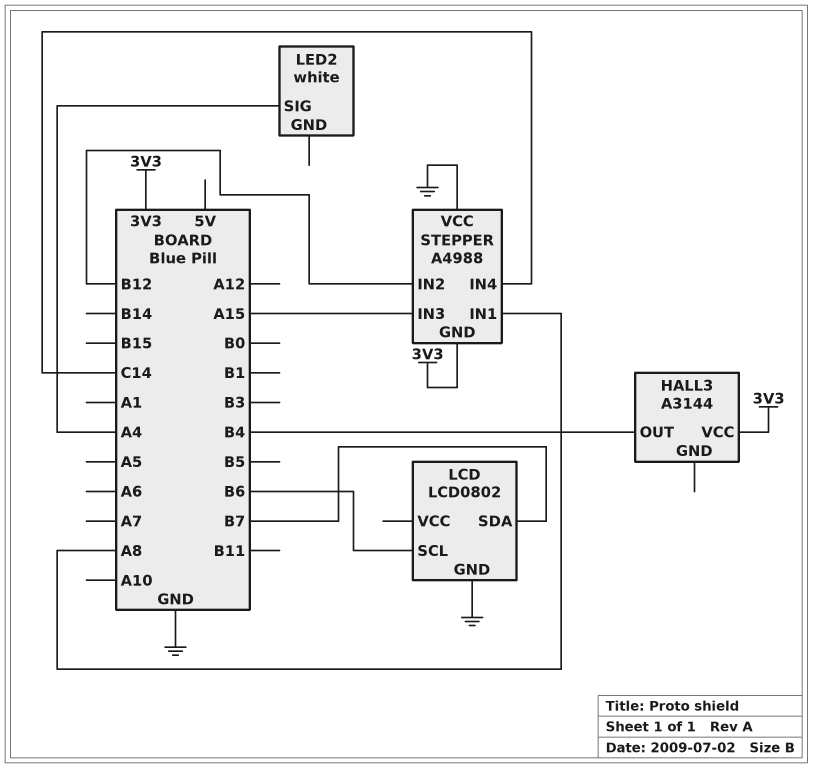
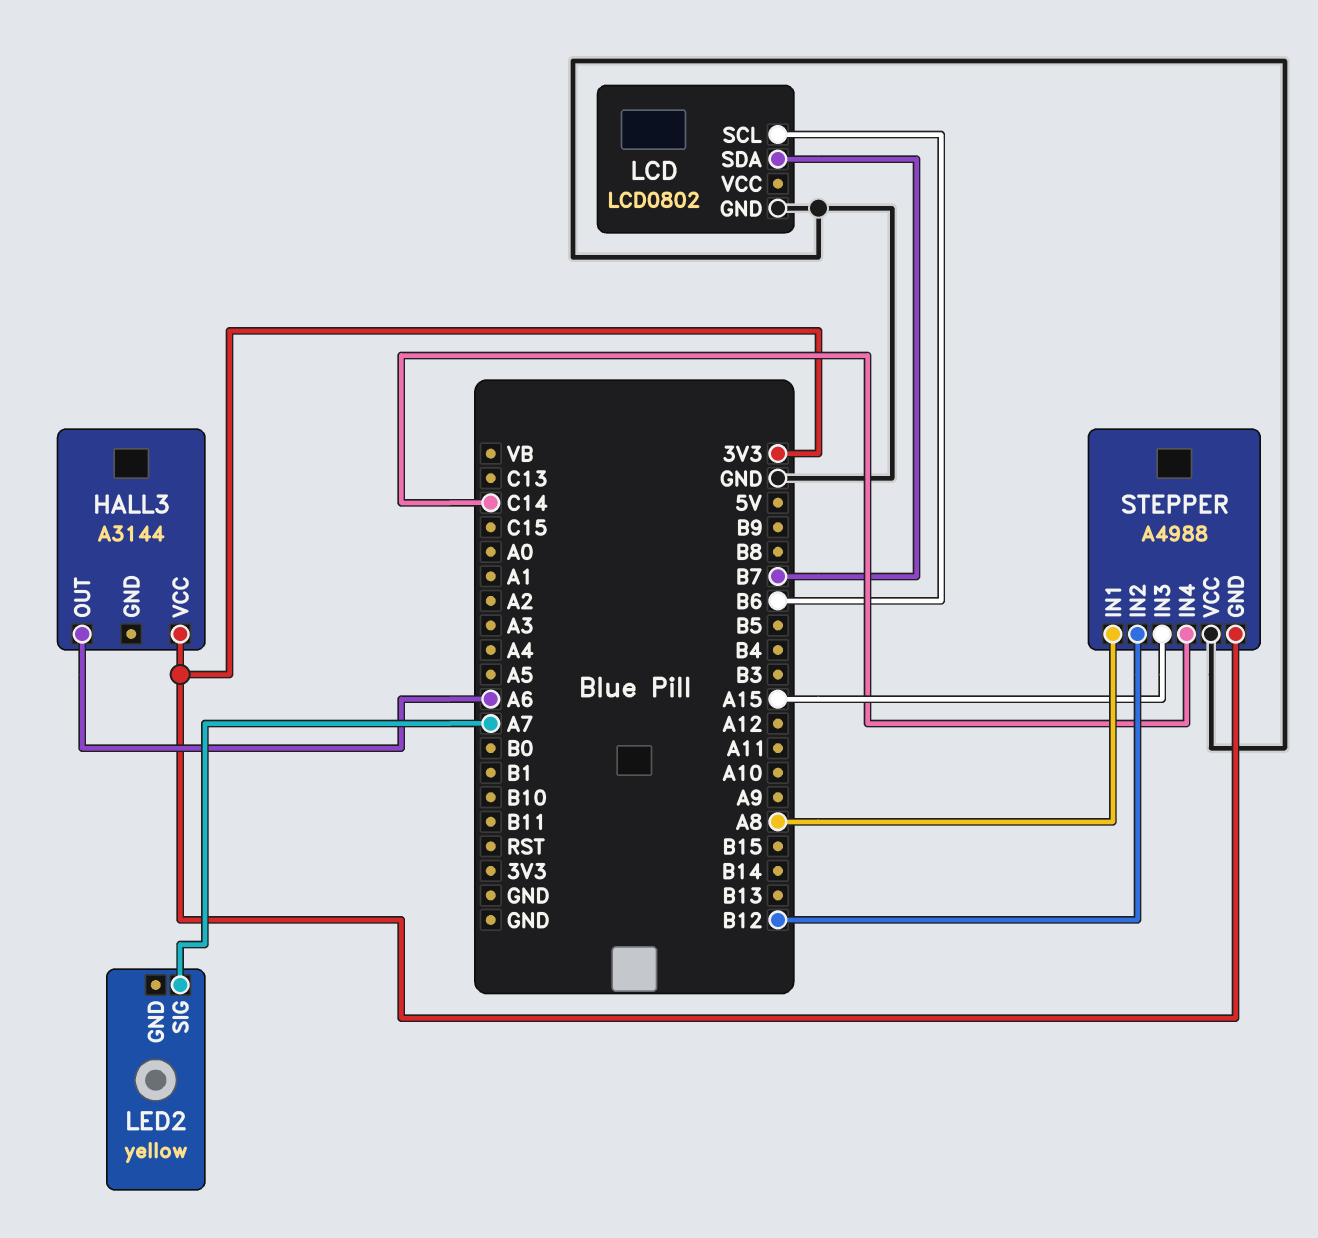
HALL3 pin OUT: B4 -> A6
LED2: white -> yellow
LED2 pin SIG: A4 -> A7

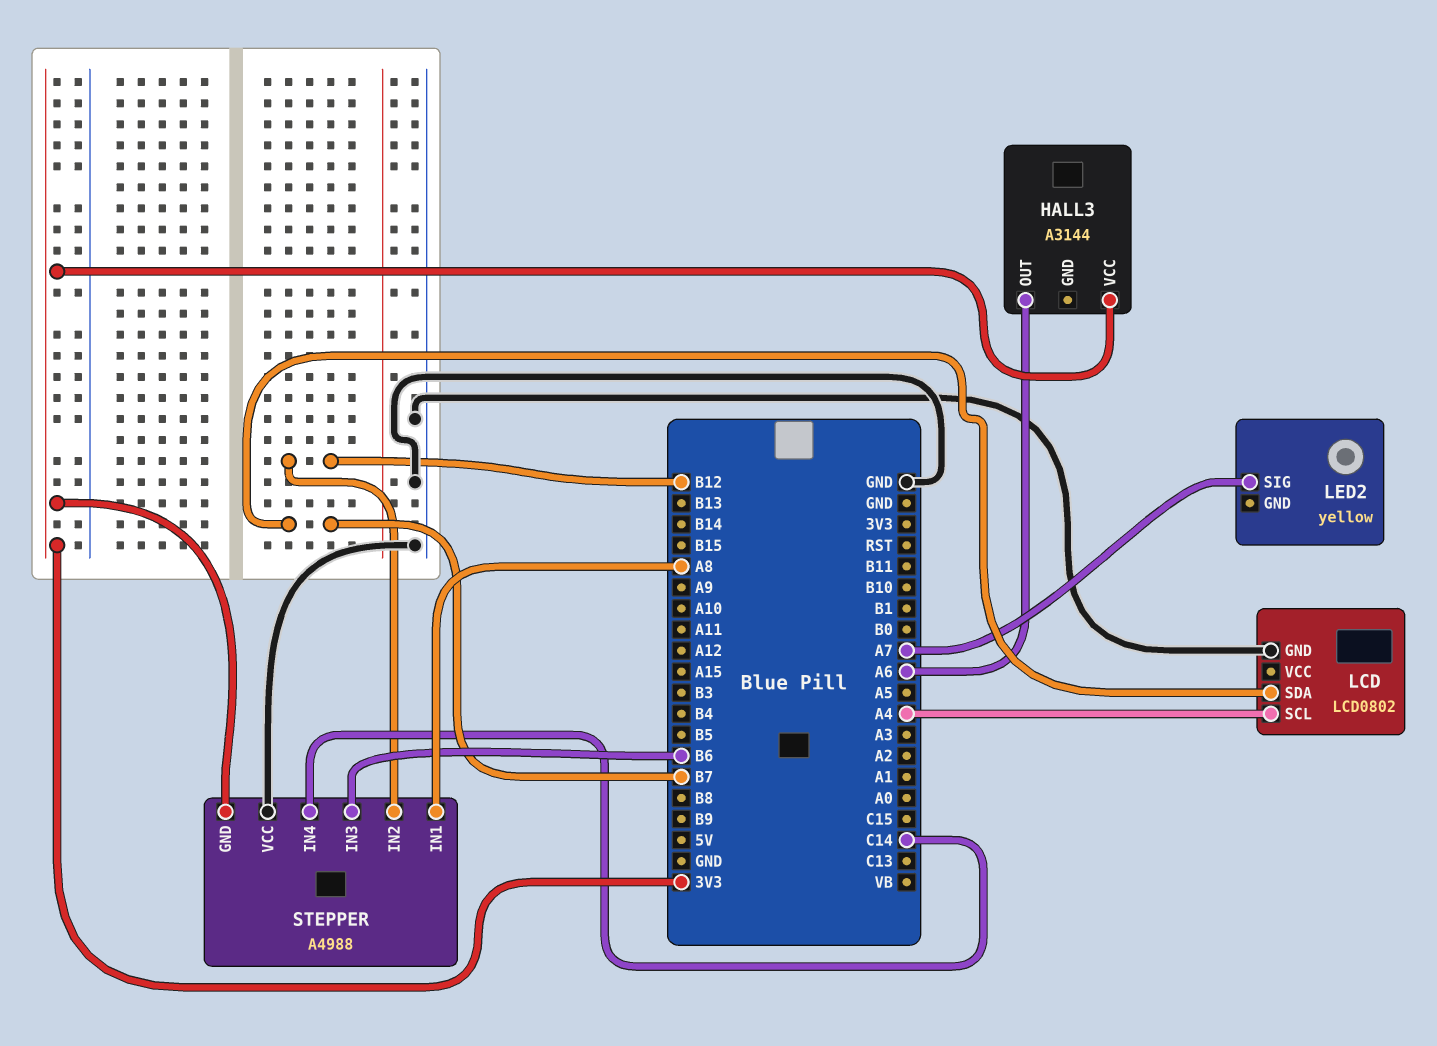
LCD pin SCL: B6 -> A4
STEPPER pin IN3: A15 -> B6

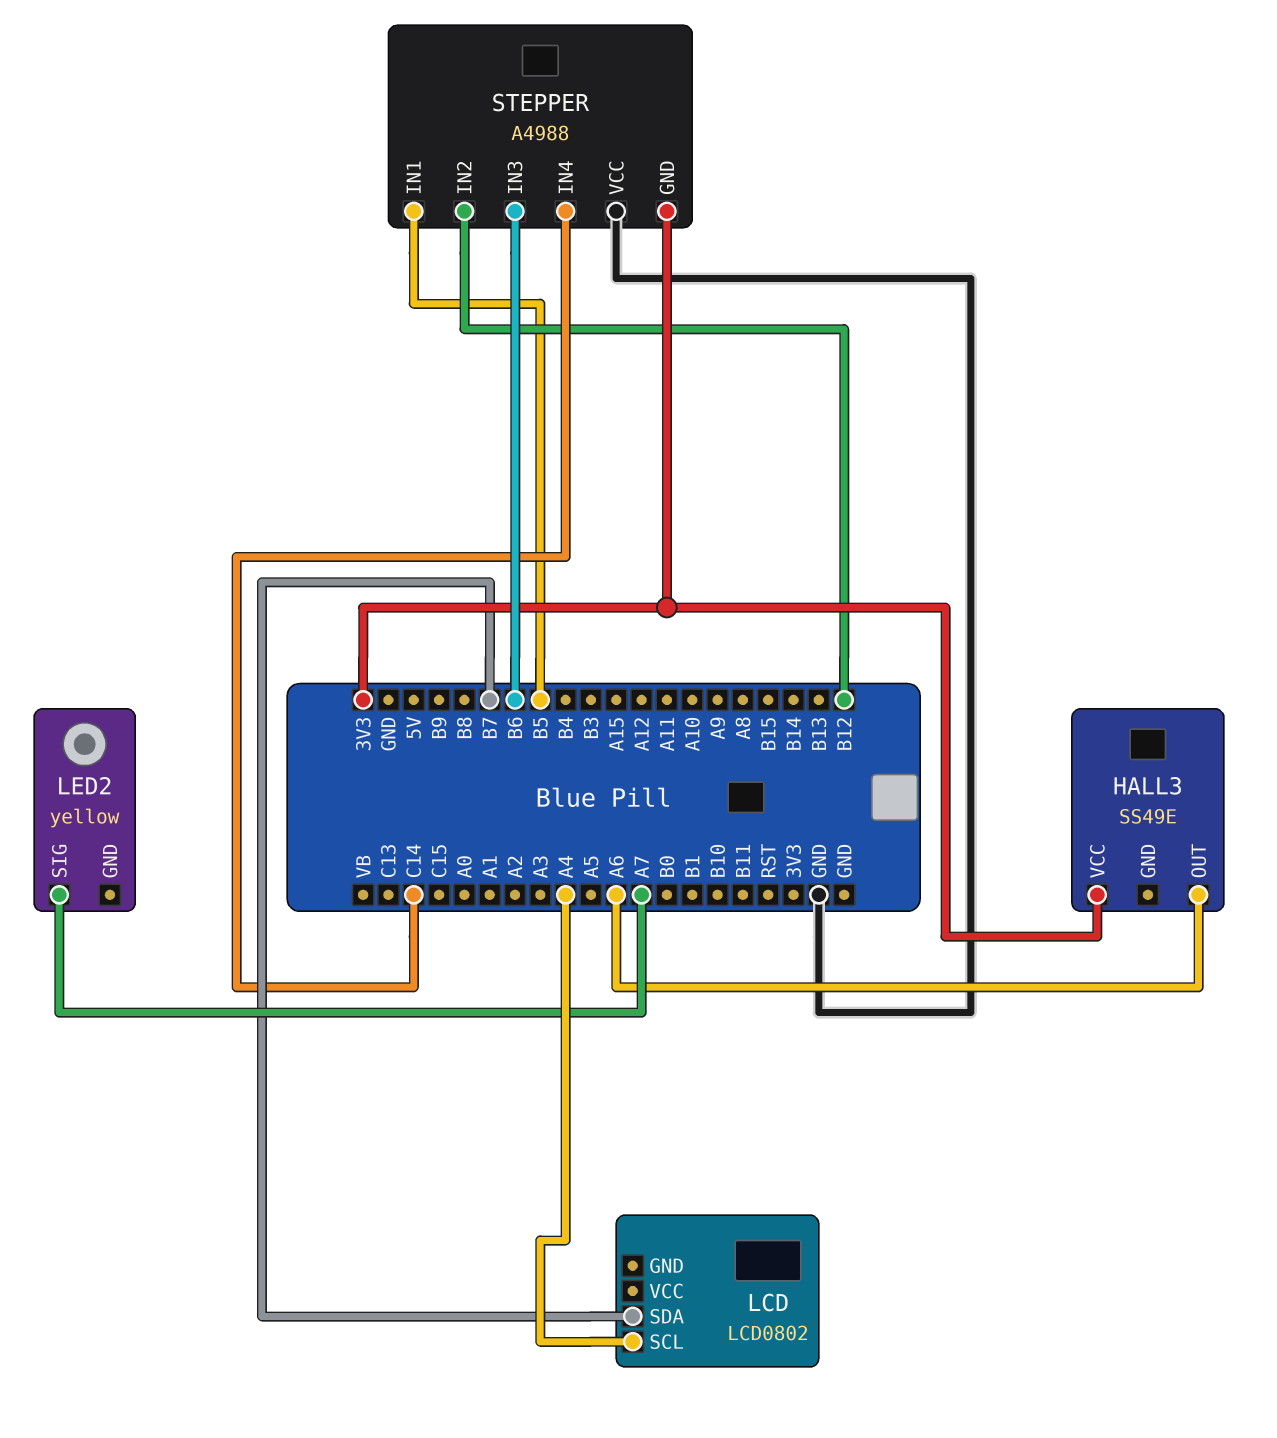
HALL3: A3144 -> SS49E
LCD pin GND: GND -> none
STEPPER pin IN1: A8 -> B5

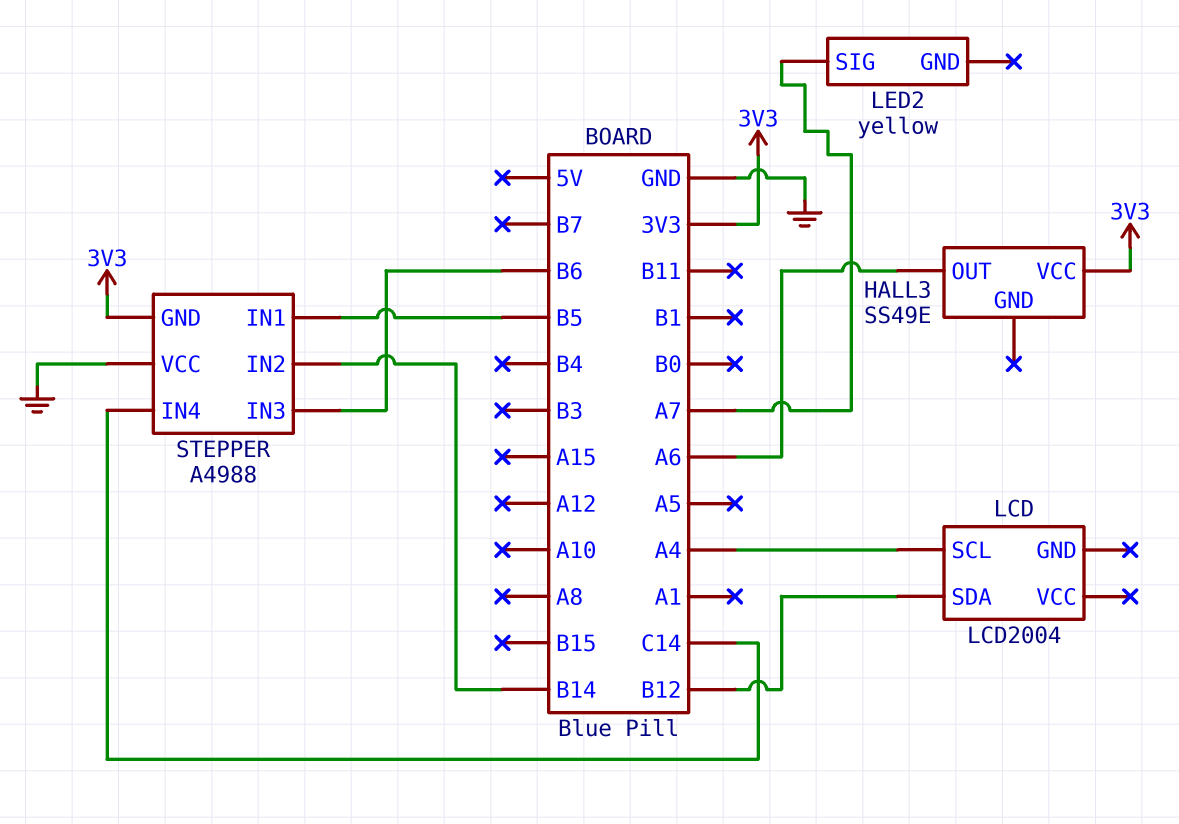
LCD: LCD0802 -> LCD2004
LCD pin SDA: B7 -> B12
STEPPER pin IN2: B12 -> B14

